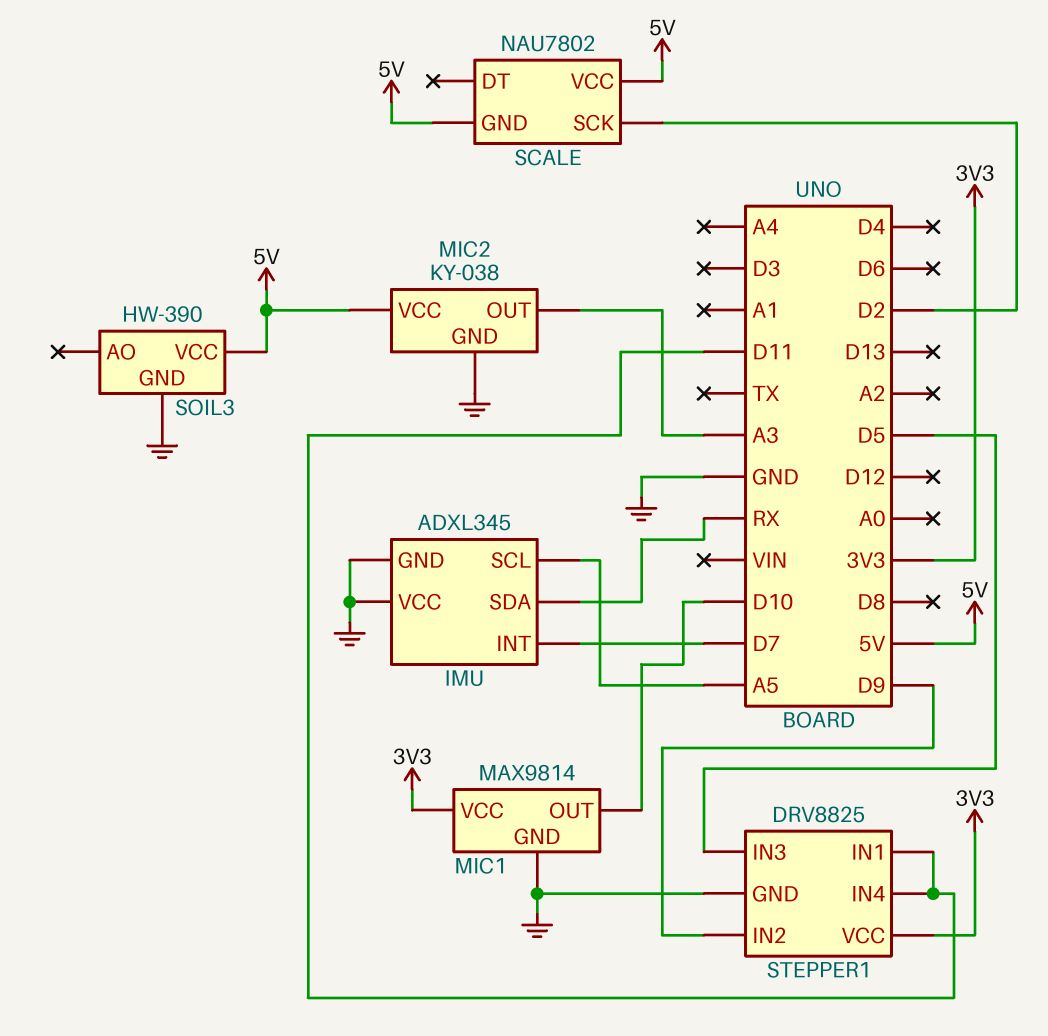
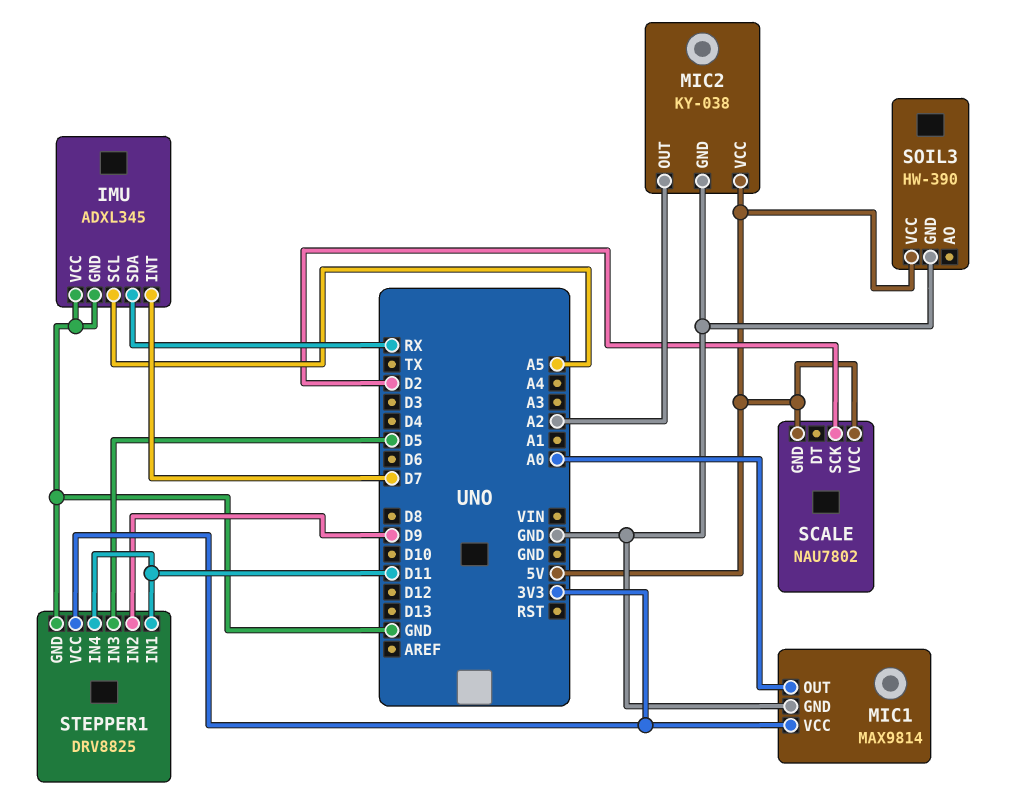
MIC1 pin OUT: D10 -> A0
MIC2 pin OUT: A3 -> A2

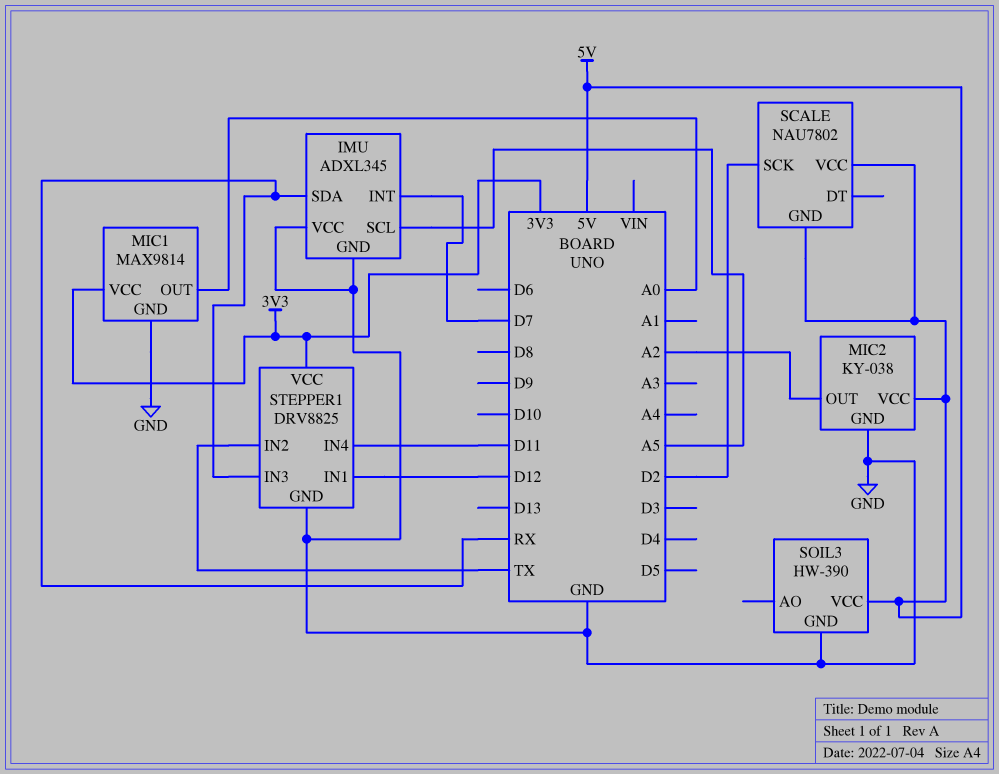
STEPPER1 pin IN1: D11 -> D12
STEPPER1 pin IN2: D9 -> TX
STEPPER1 pin IN3: D5 -> RX

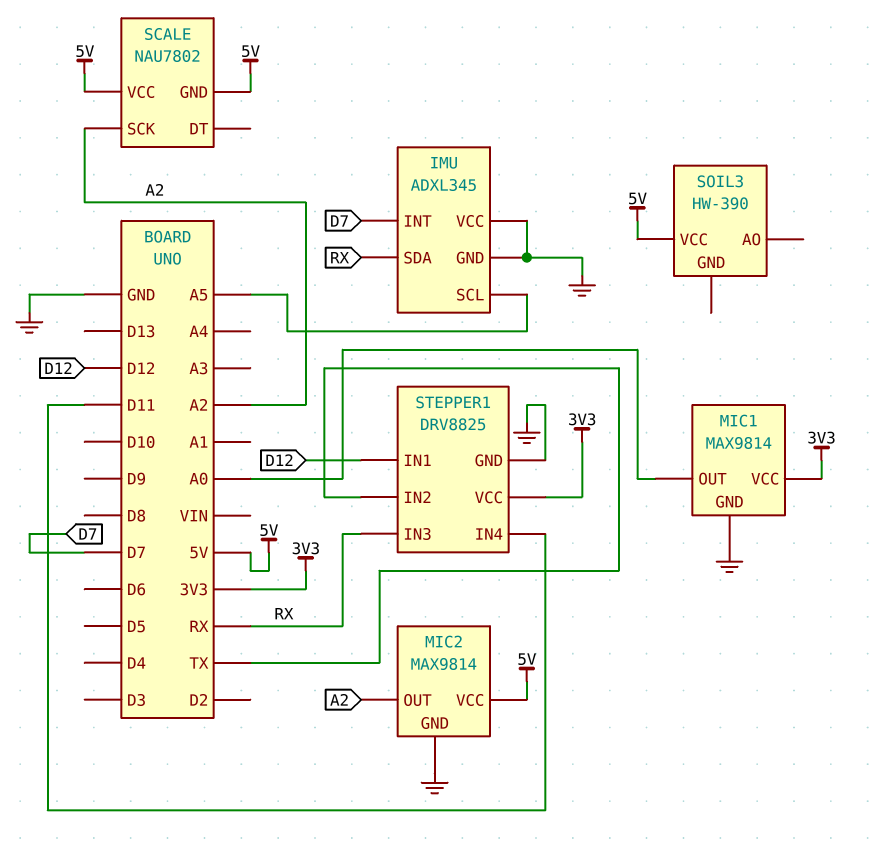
MIC2: KY-038 -> MAX9814
SCALE pin SCK: D2 -> A2
SOIL3 pin GND: GND -> none

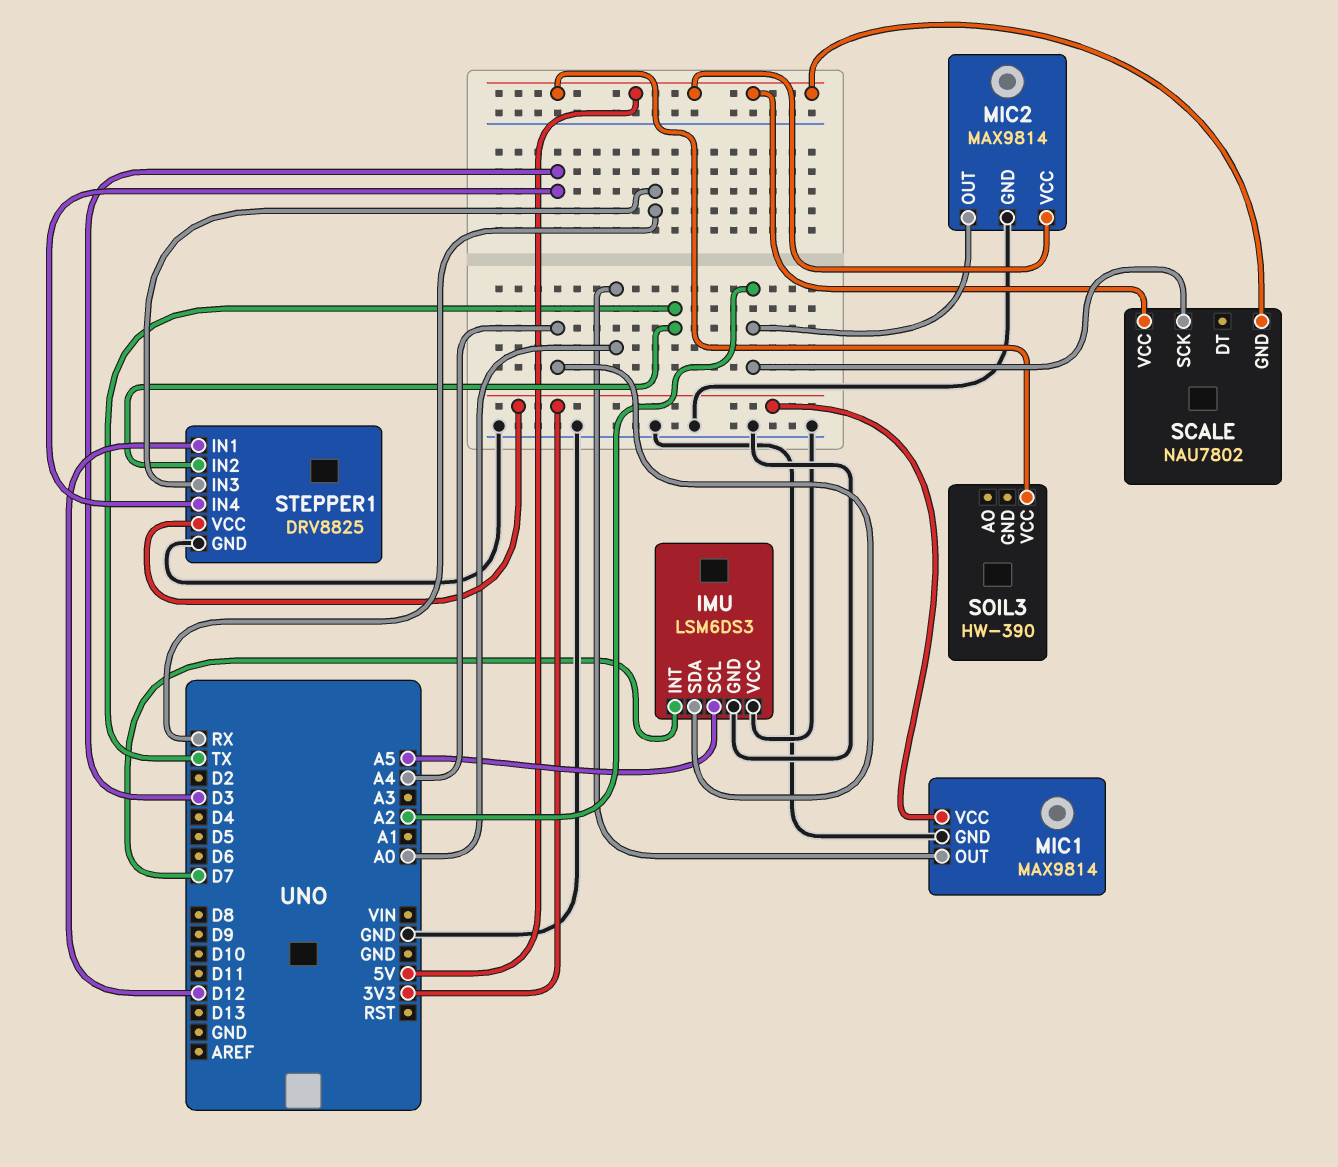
IMU: ADXL345 -> LSM6DS3
IMU pin SDA: RX -> A4
STEPPER1 pin IN4: D11 -> D3

